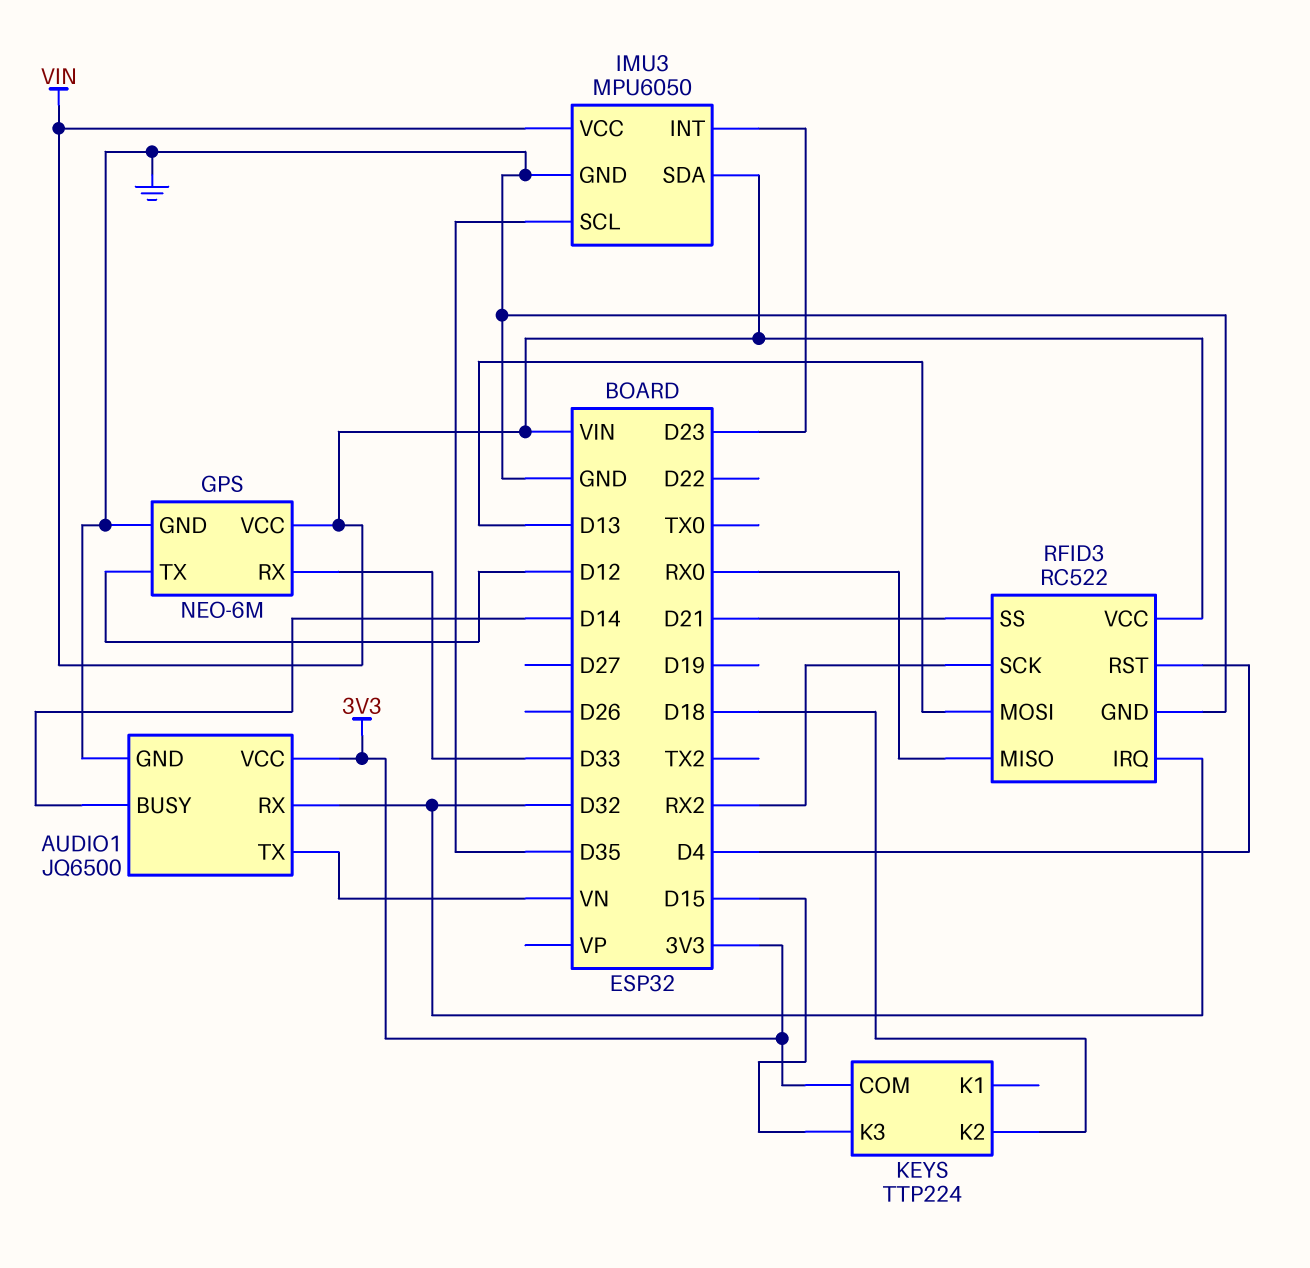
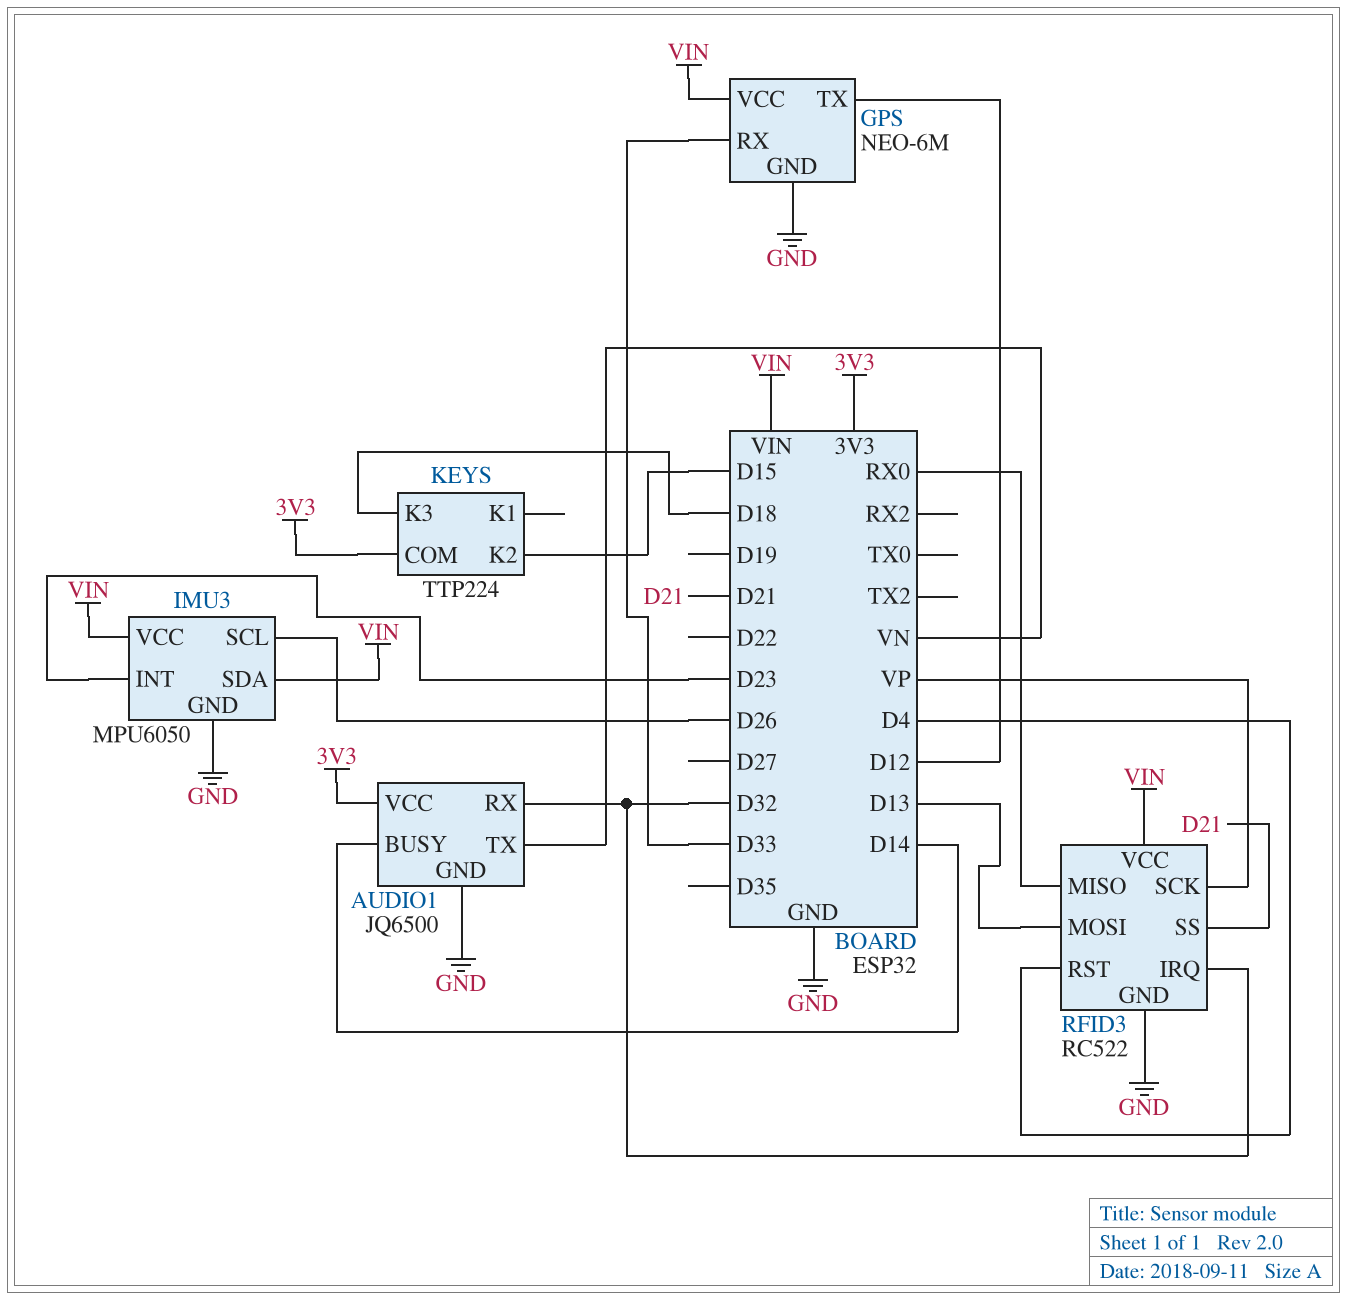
IMU3 pin SCL: D35 -> D26
KEYS pin K2: D18 -> D15
KEYS pin K3: D15 -> D18
RFID3 pin SCK: RX2 -> VP

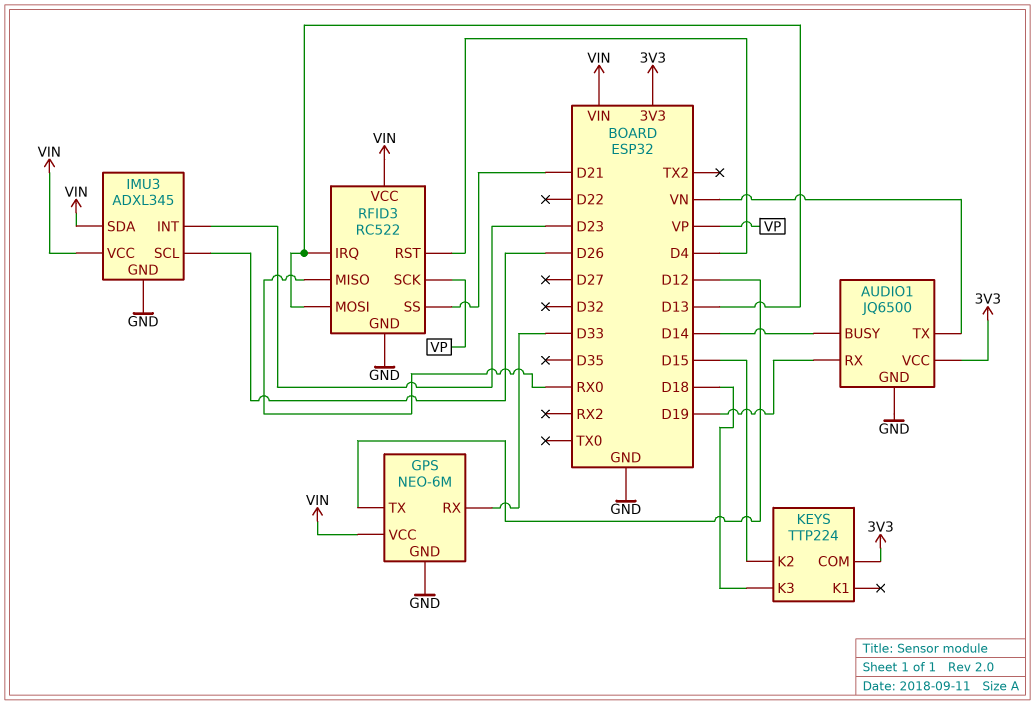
AUDIO1 pin RX: D32 -> D19
IMU3: MPU6050 -> ADXL345
RFID3 pin IRQ: D32 -> D13

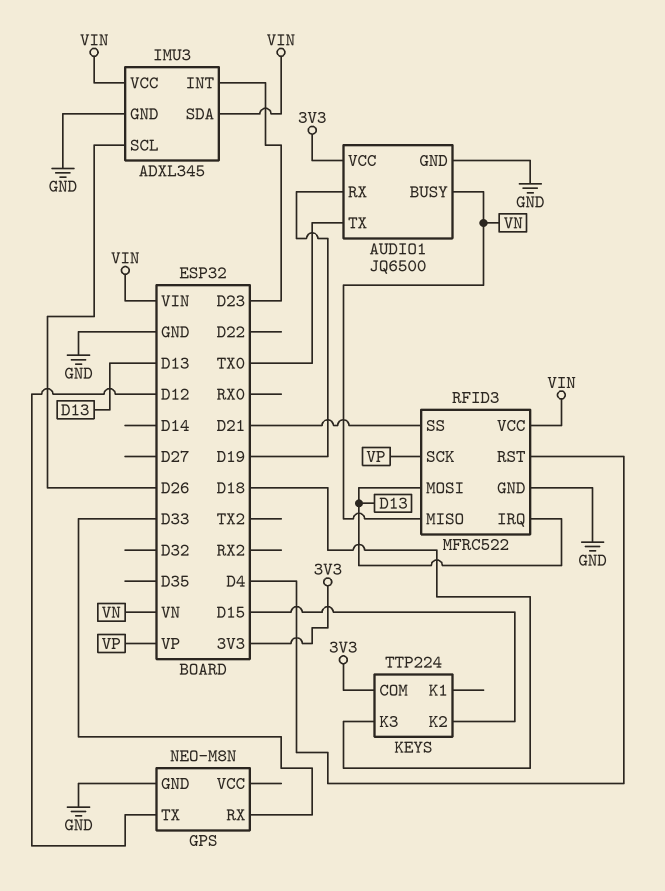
AUDIO1 pin BUSY: D14 -> VN
AUDIO1 pin TX: VN -> TX0
GPS: NEO-6M -> NEO-M8N
GPS pin VCC: VIN -> none
RFID3: RC522 -> MFRC522
RFID3 pin MISO: RX0 -> VN

